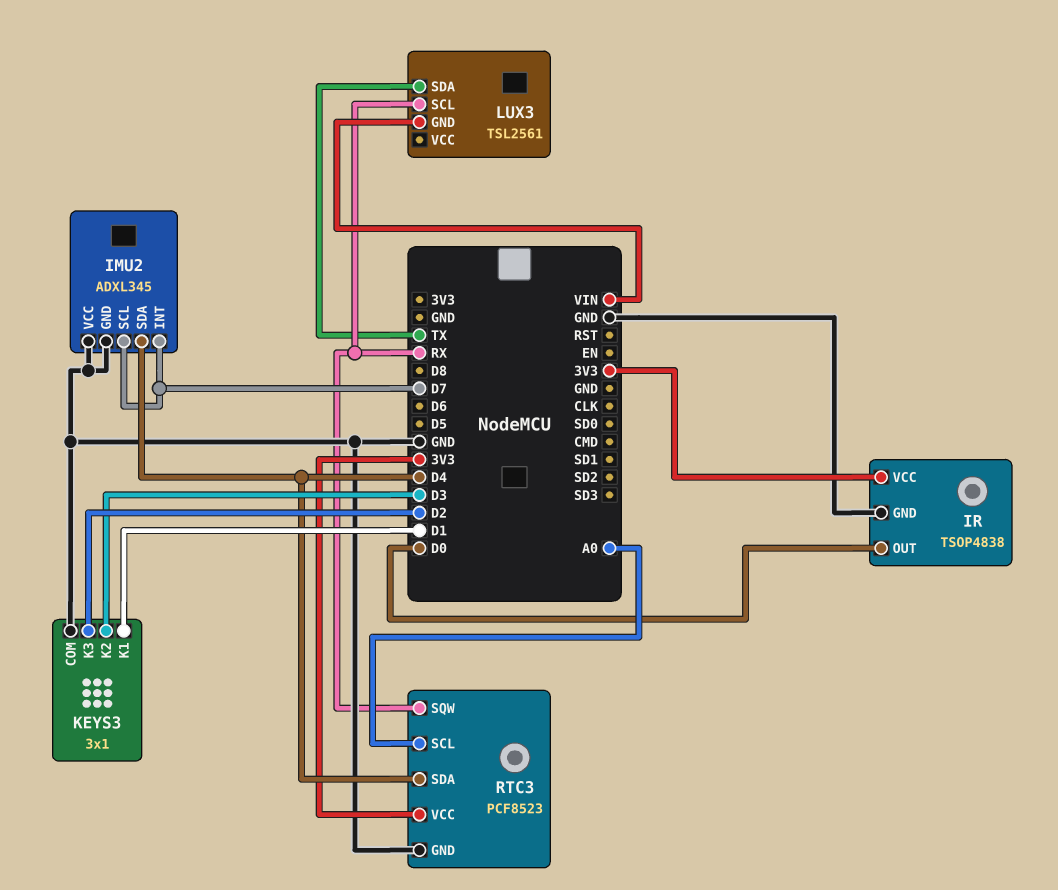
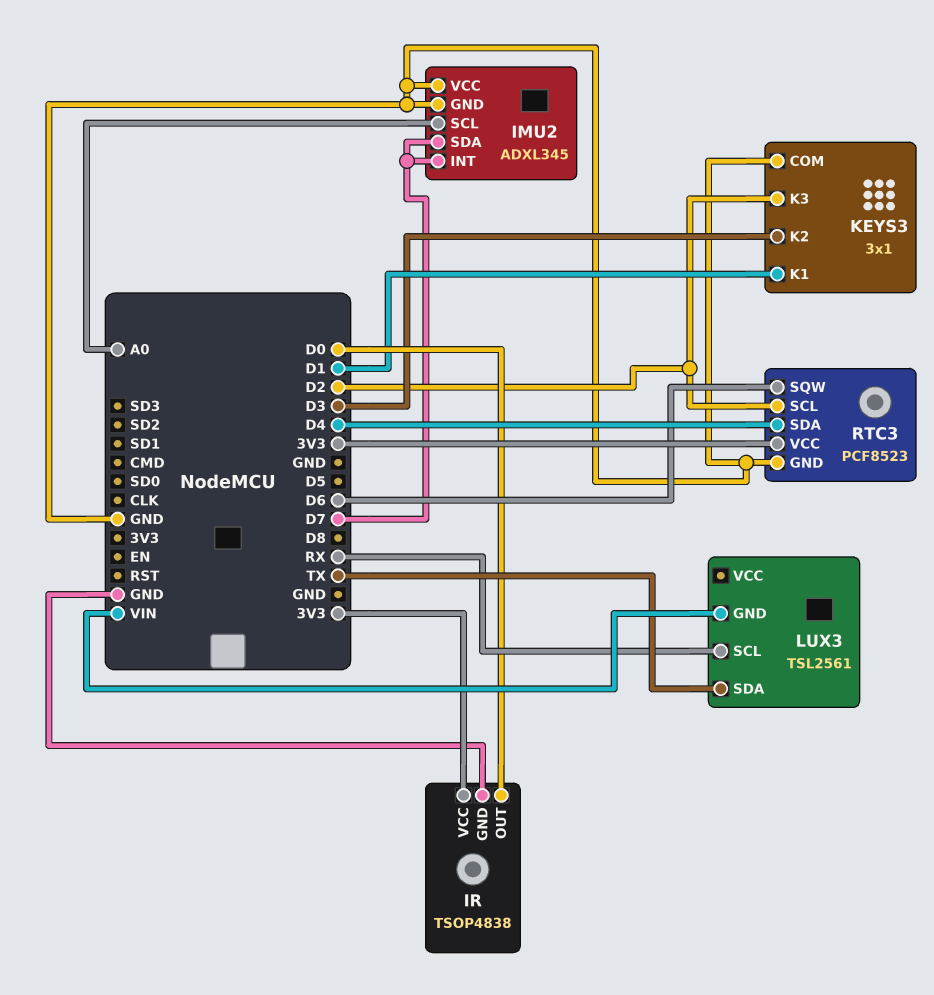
IMU2 pin SCL: D7 -> A0
IMU2 pin SDA: D4 -> D7
RTC3 pin SCL: A0 -> D2
RTC3 pin SQW: RX -> D6

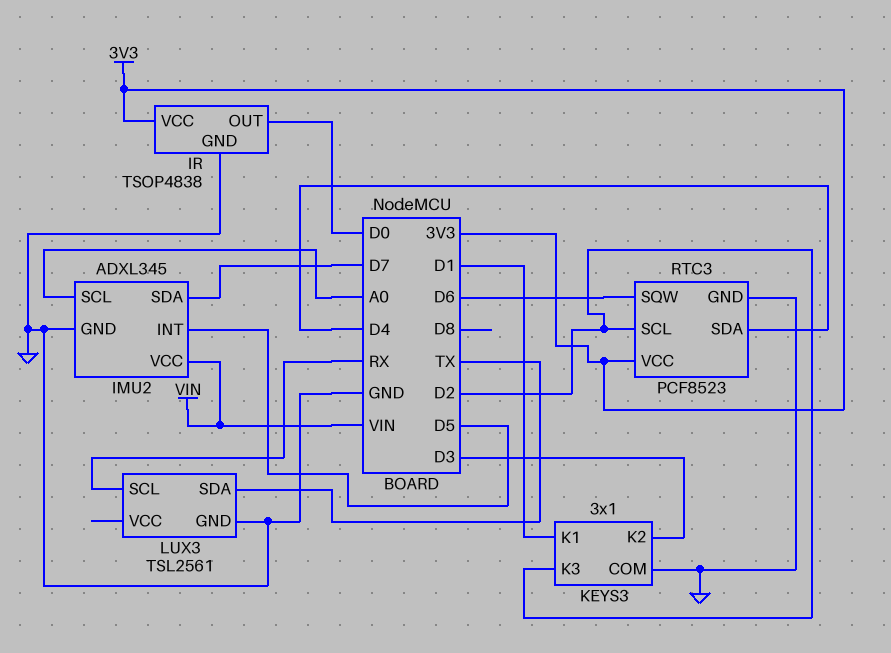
IMU2 pin INT: D7 -> D5
IMU2 pin VCC: GND -> VIN
LUX3 pin GND: VIN -> GND

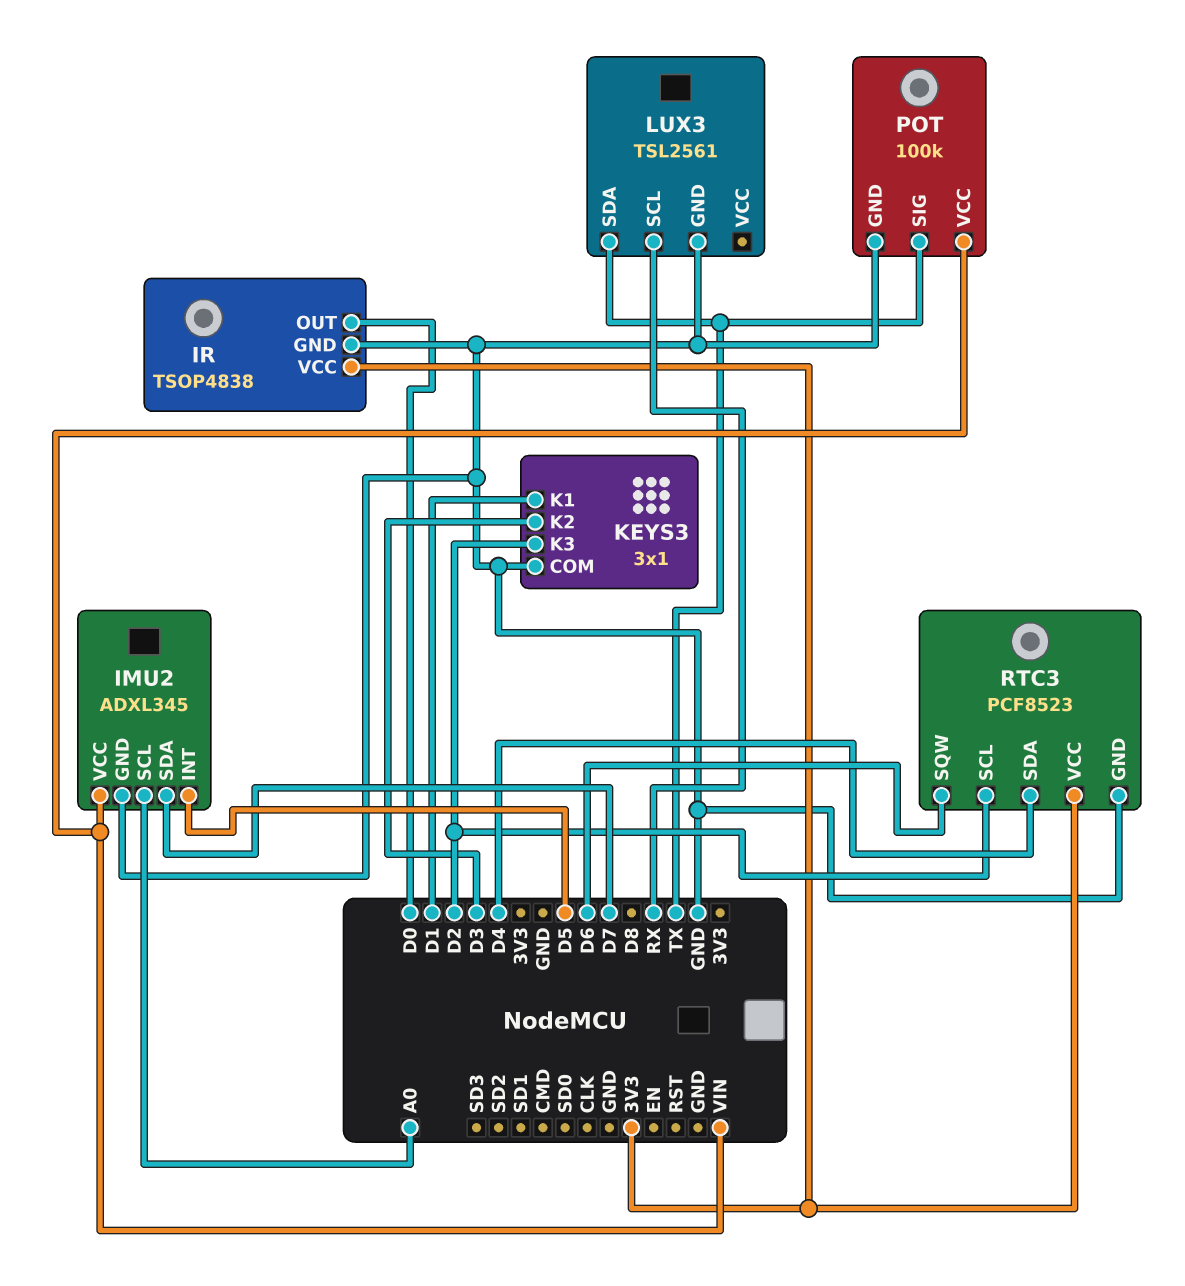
POT: none -> 100k
POT pin GND: none -> GND
POT pin SIG: none -> TX
POT pin VCC: none -> VIN

